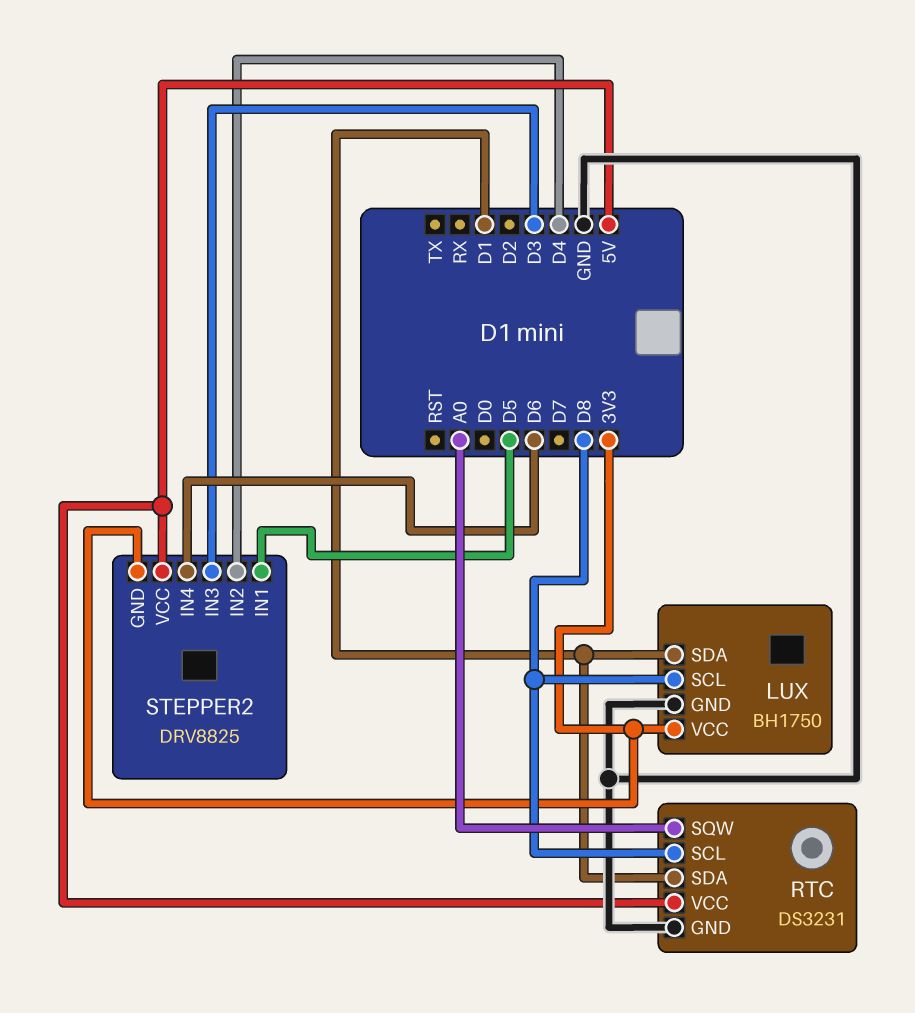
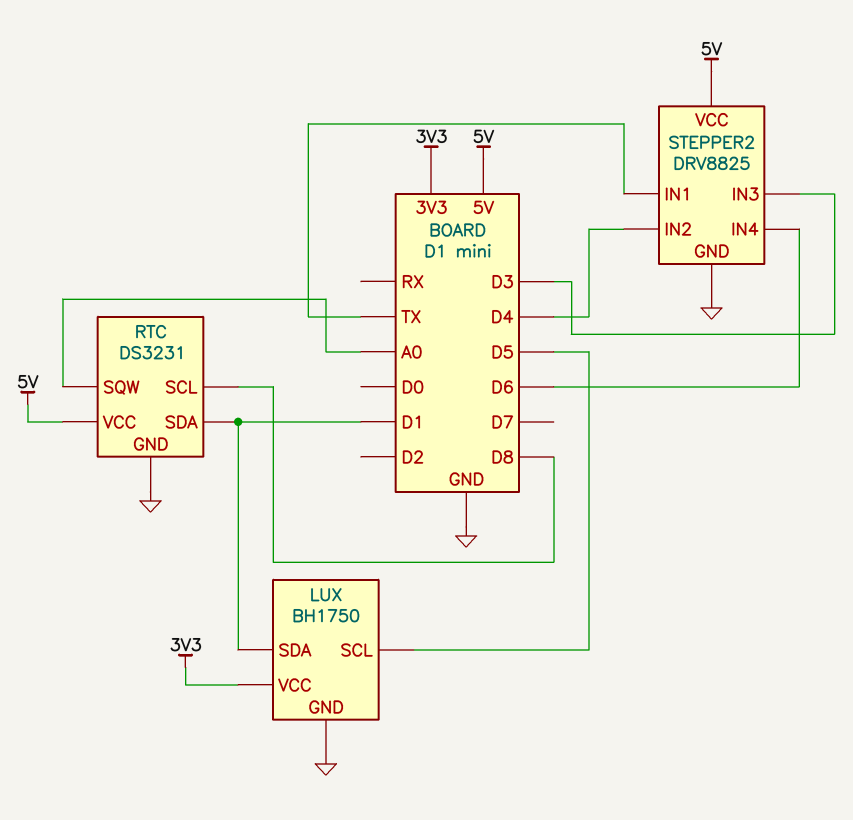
LUX pin SCL: D8 -> D5
STEPPER2 pin GND: 3V3 -> GND
STEPPER2 pin IN1: D5 -> TX

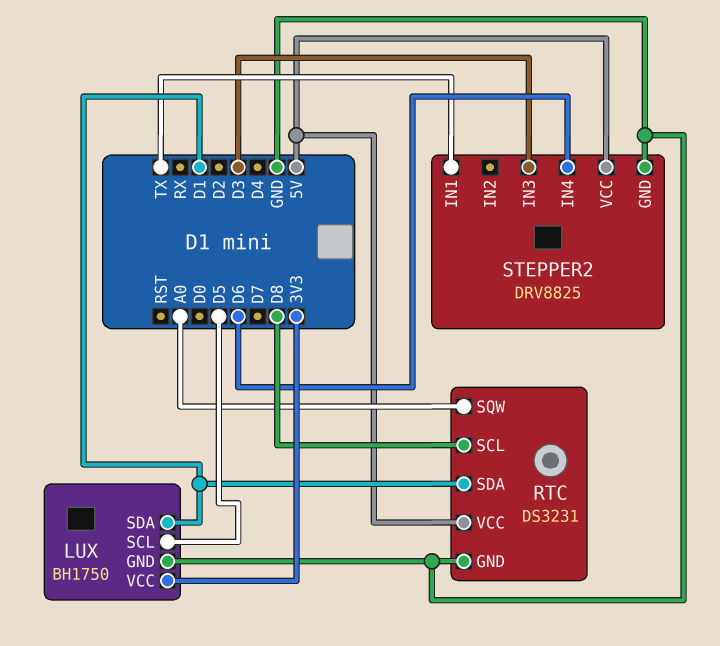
STEPPER2 pin IN2: D4 -> none

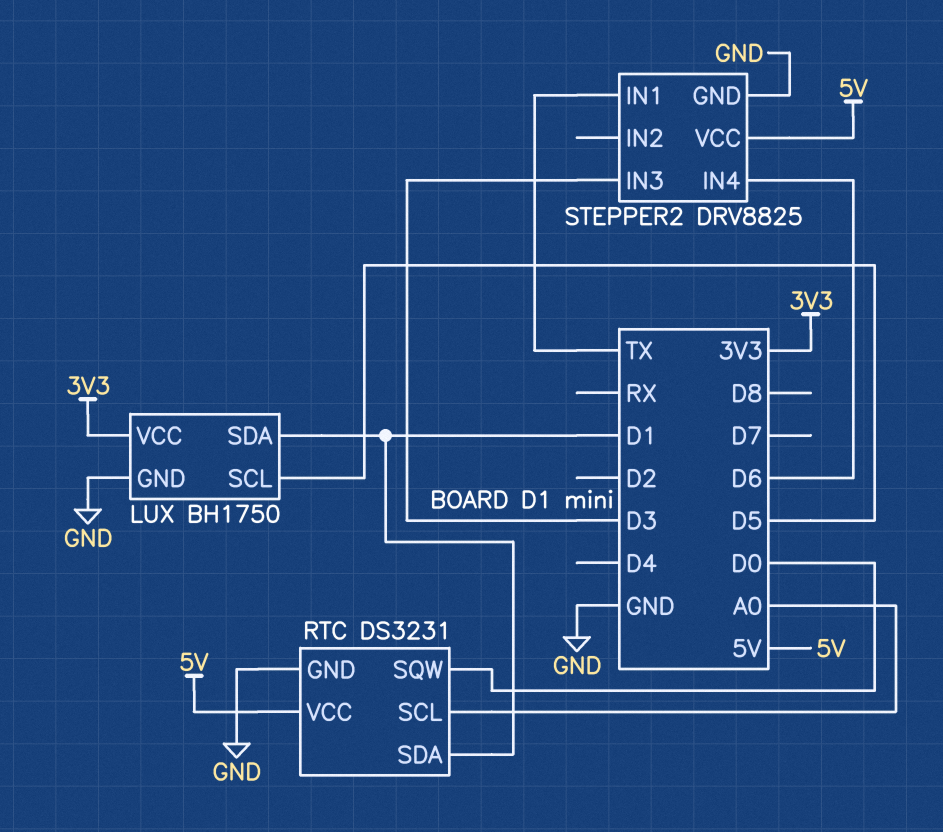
RTC pin SCL: D8 -> A0
RTC pin SQW: A0 -> D0

